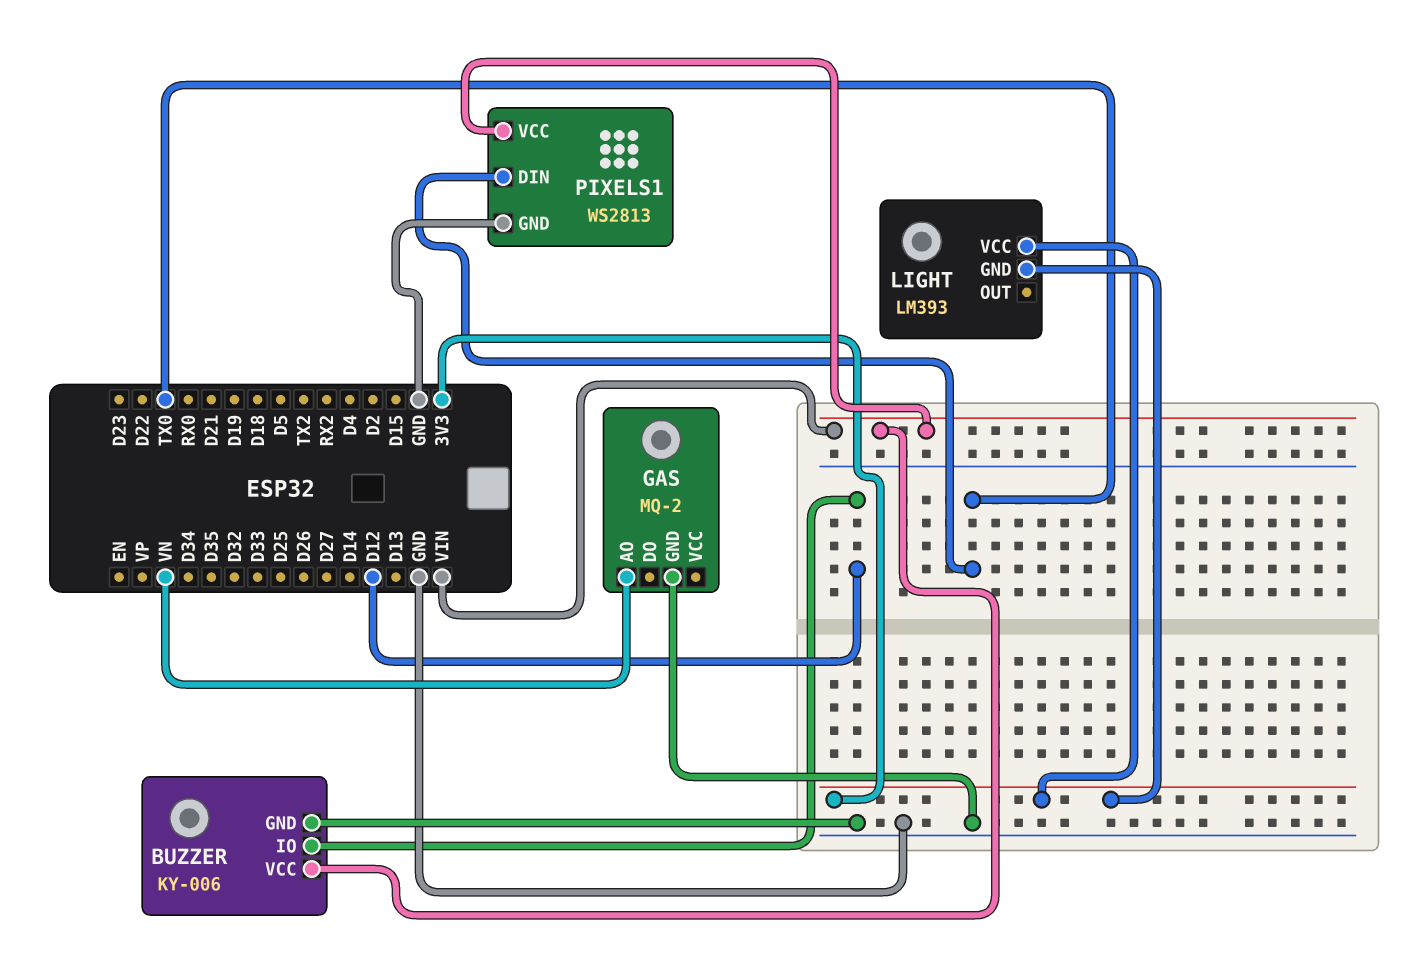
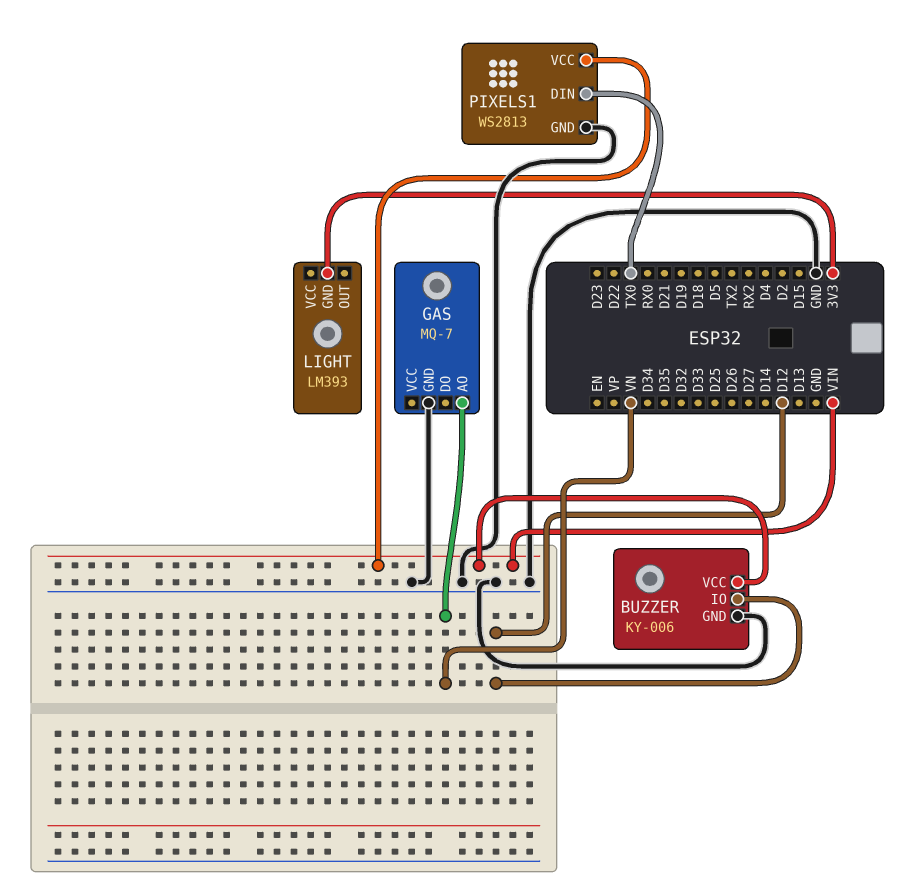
GAS: MQ-2 -> MQ-7
LIGHT pin VCC: 3V3 -> none

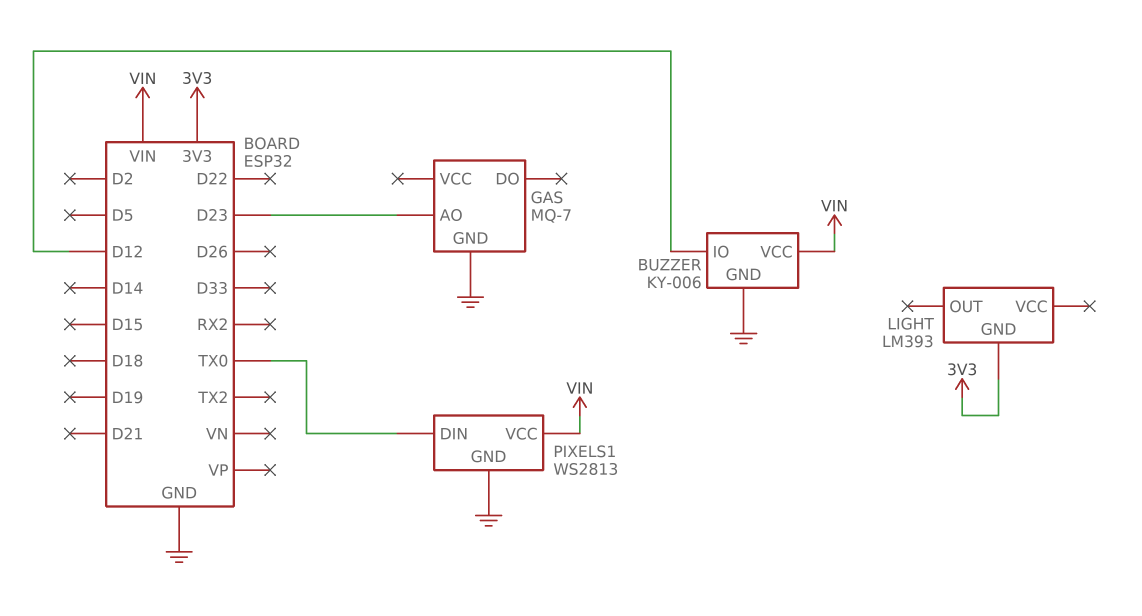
GAS pin AO: VN -> D23

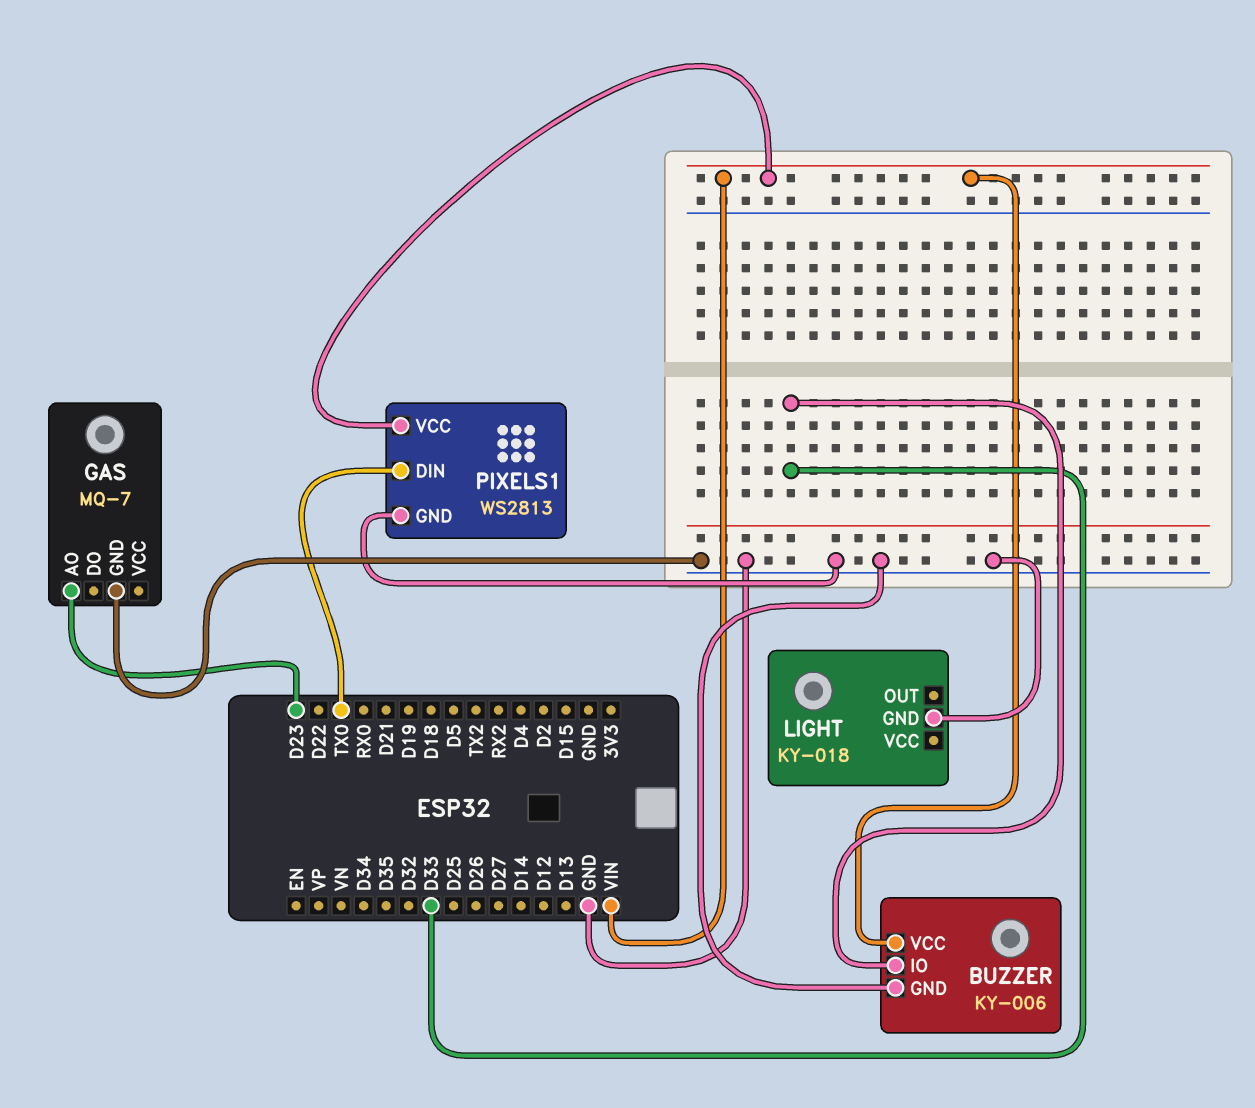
BUZZER pin IO: D12 -> D33
LIGHT: LM393 -> KY-018
LIGHT pin GND: 3V3 -> GND

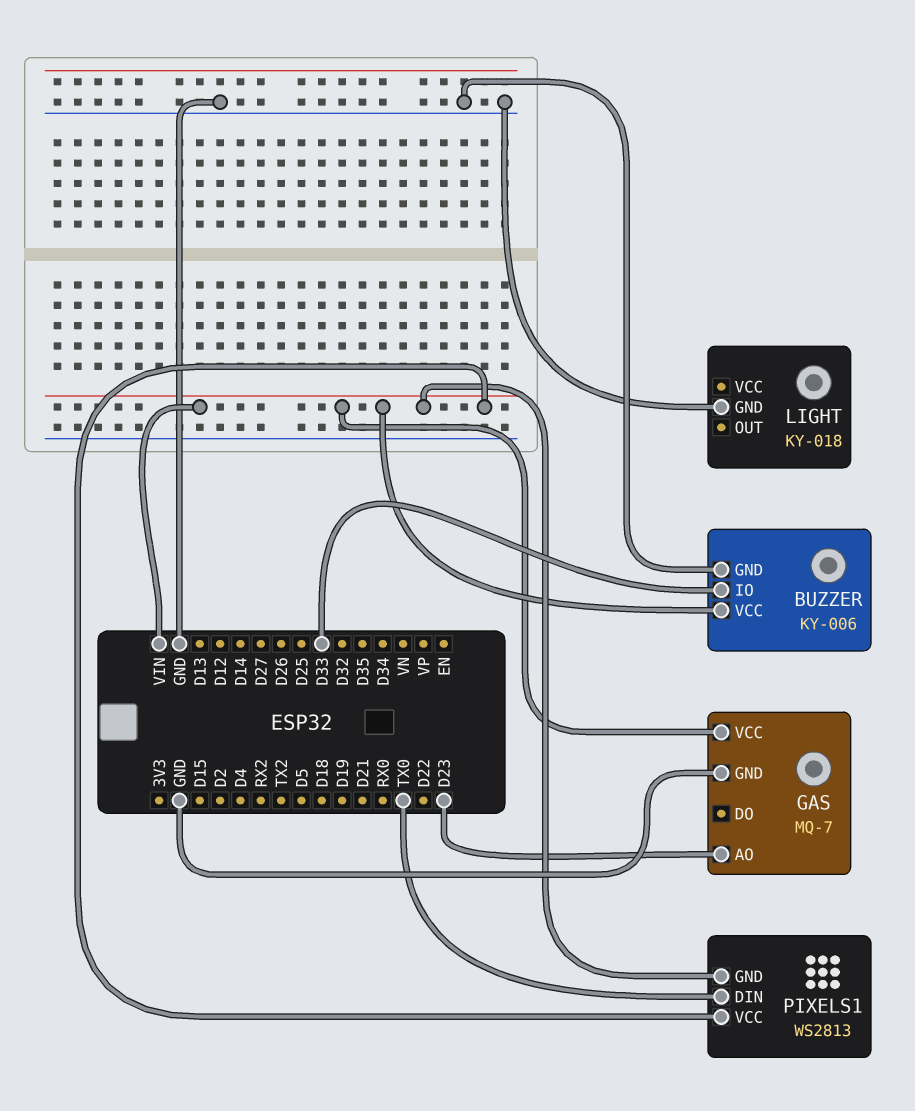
GAS pin VCC: none -> VIN
PIXELS1 pin GND: GND -> VIN

